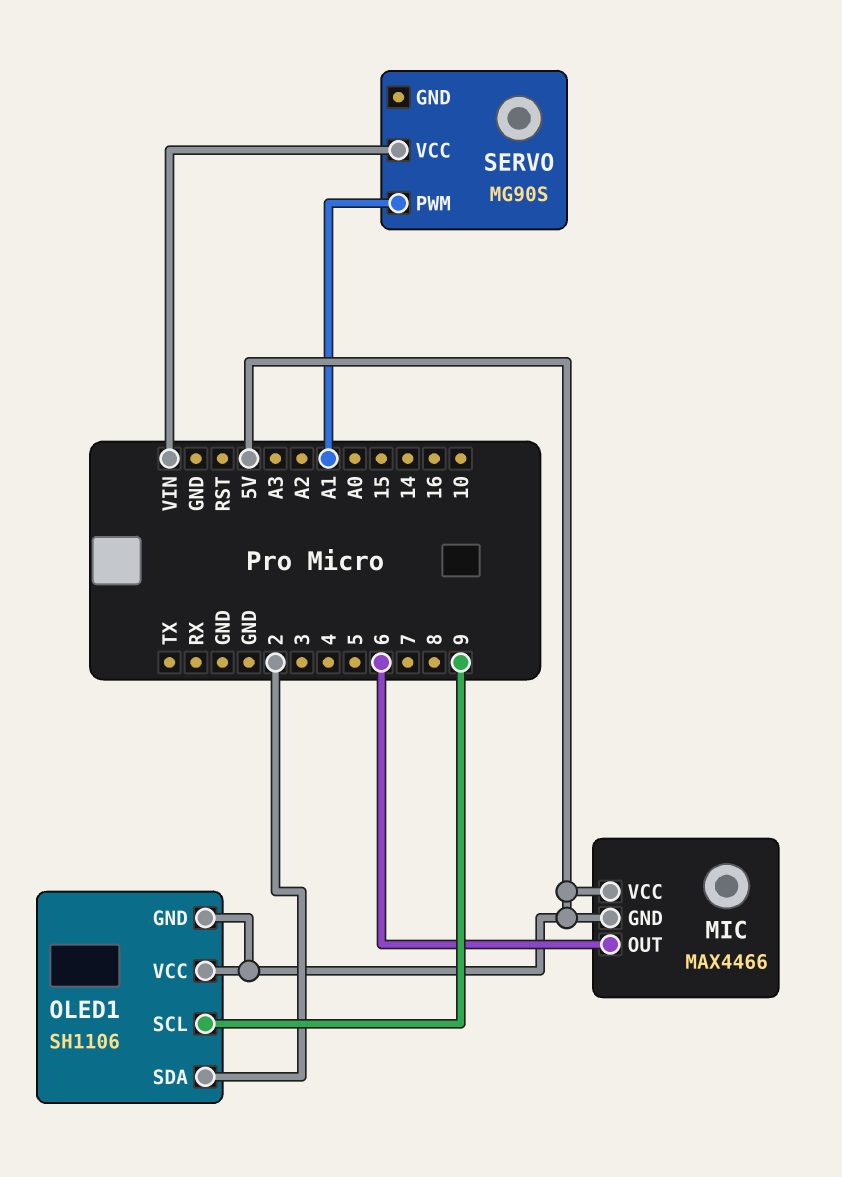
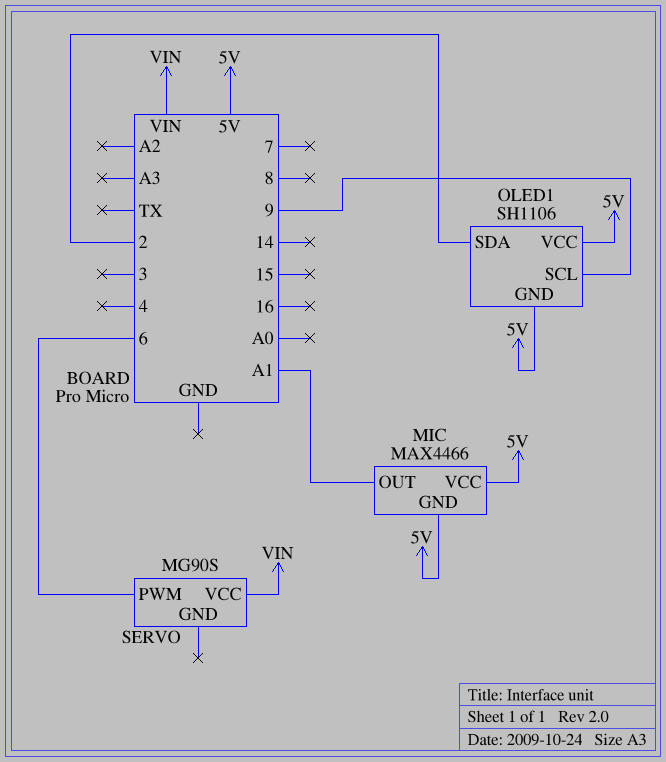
MIC pin OUT: 6 -> A1
SERVO pin PWM: A1 -> 6

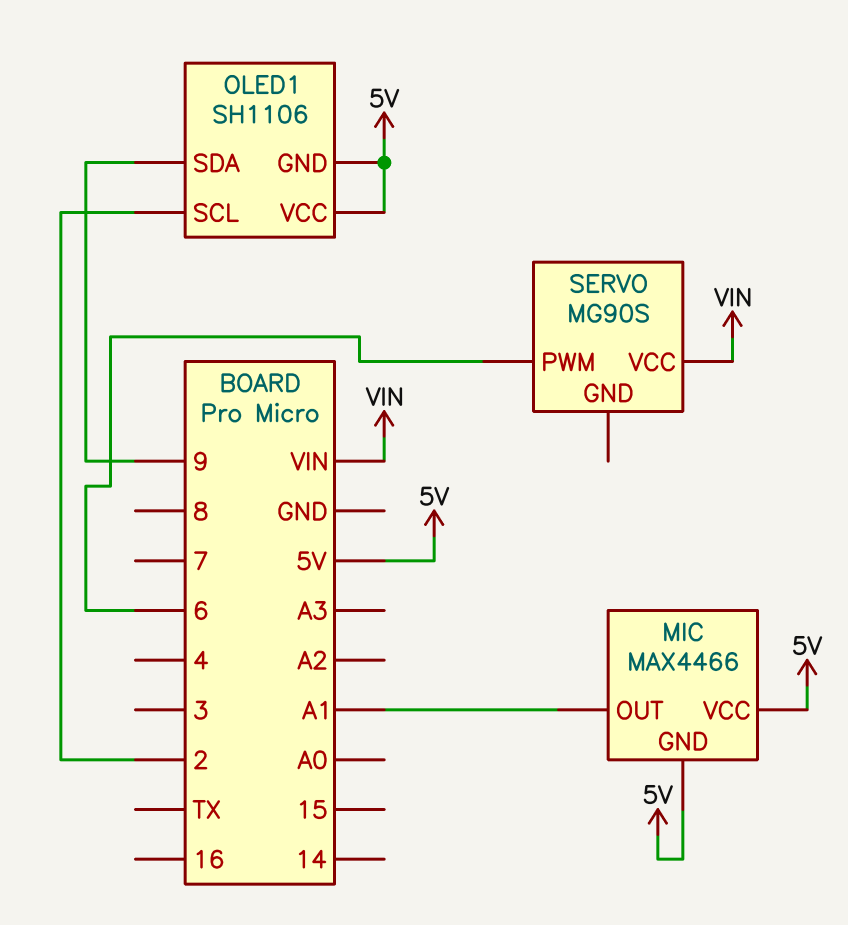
OLED1 pin SCL: 9 -> 2
OLED1 pin SDA: 2 -> 9

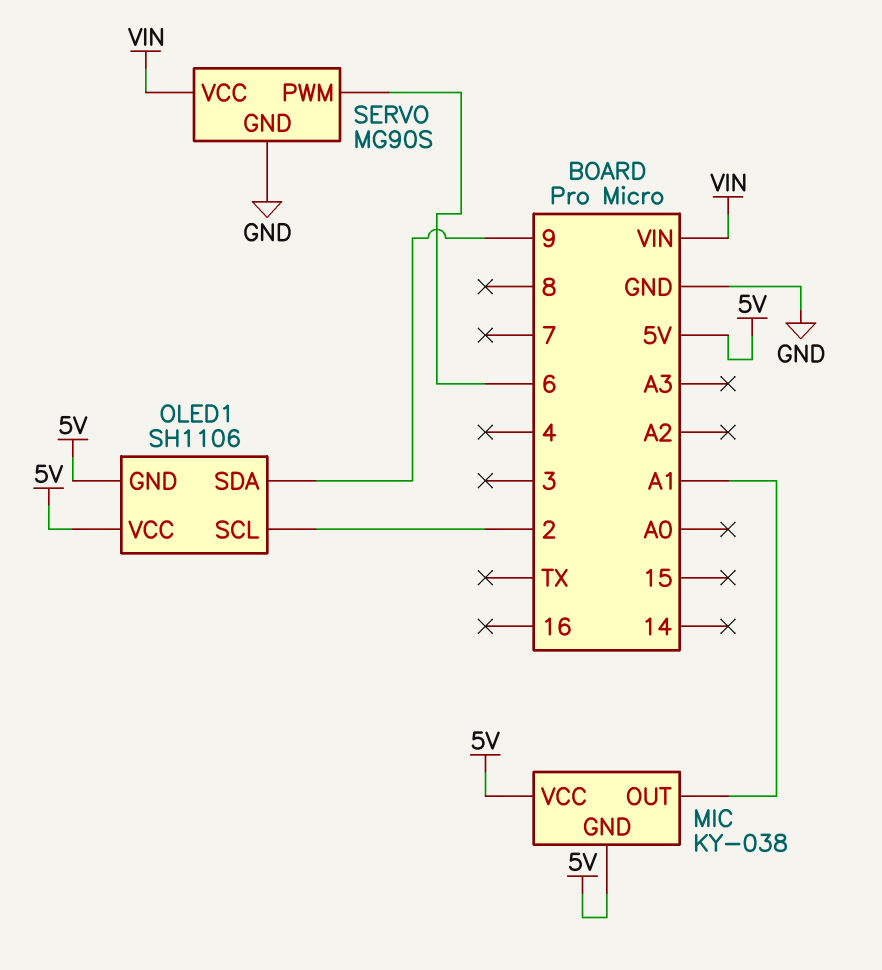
MIC: MAX4466 -> KY-038
SERVO pin GND: none -> GND

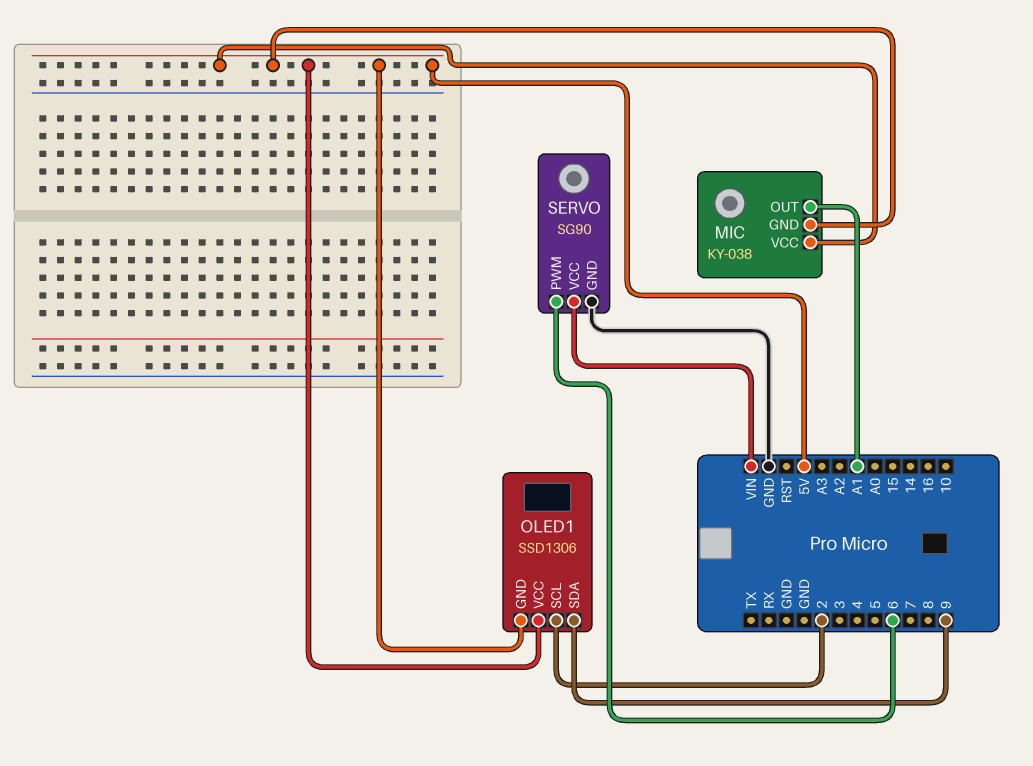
OLED1: SH1106 -> SSD1306
SERVO: MG90S -> SG90

